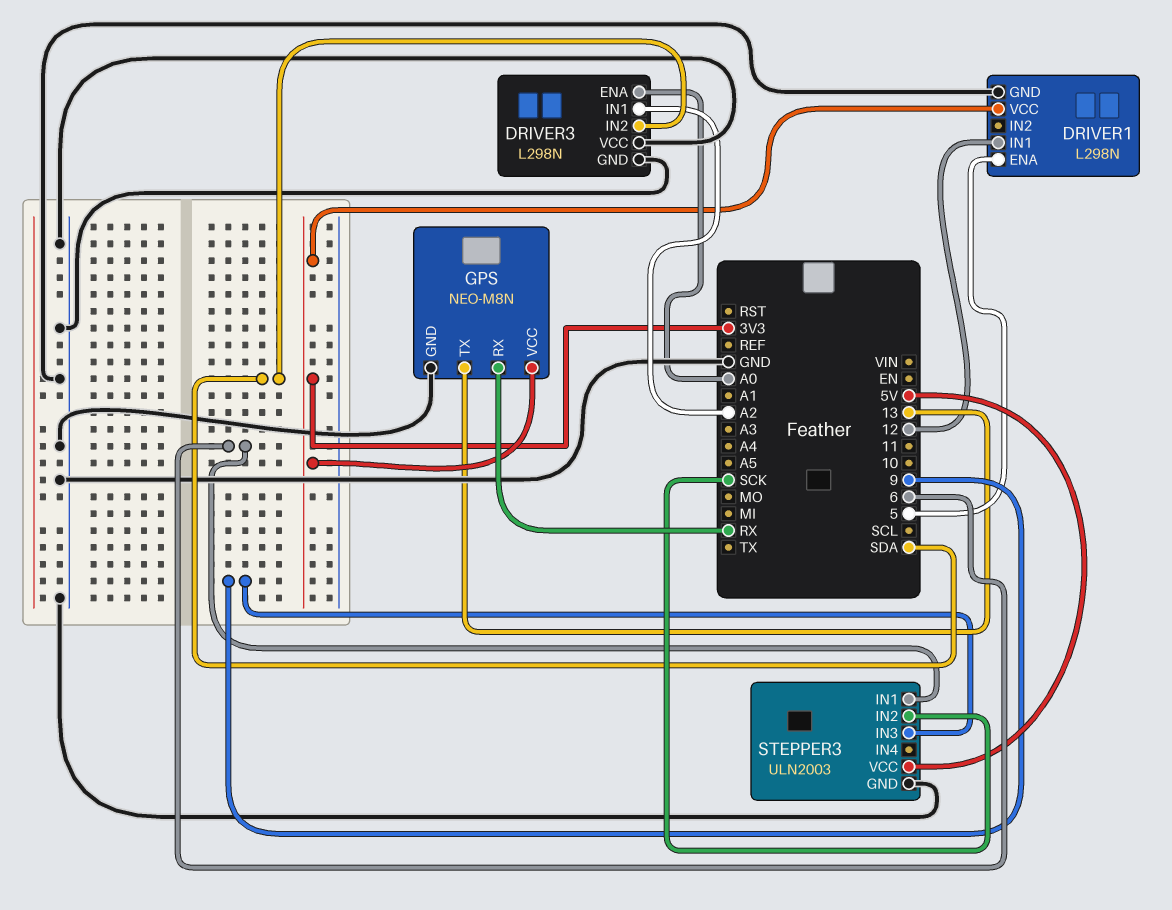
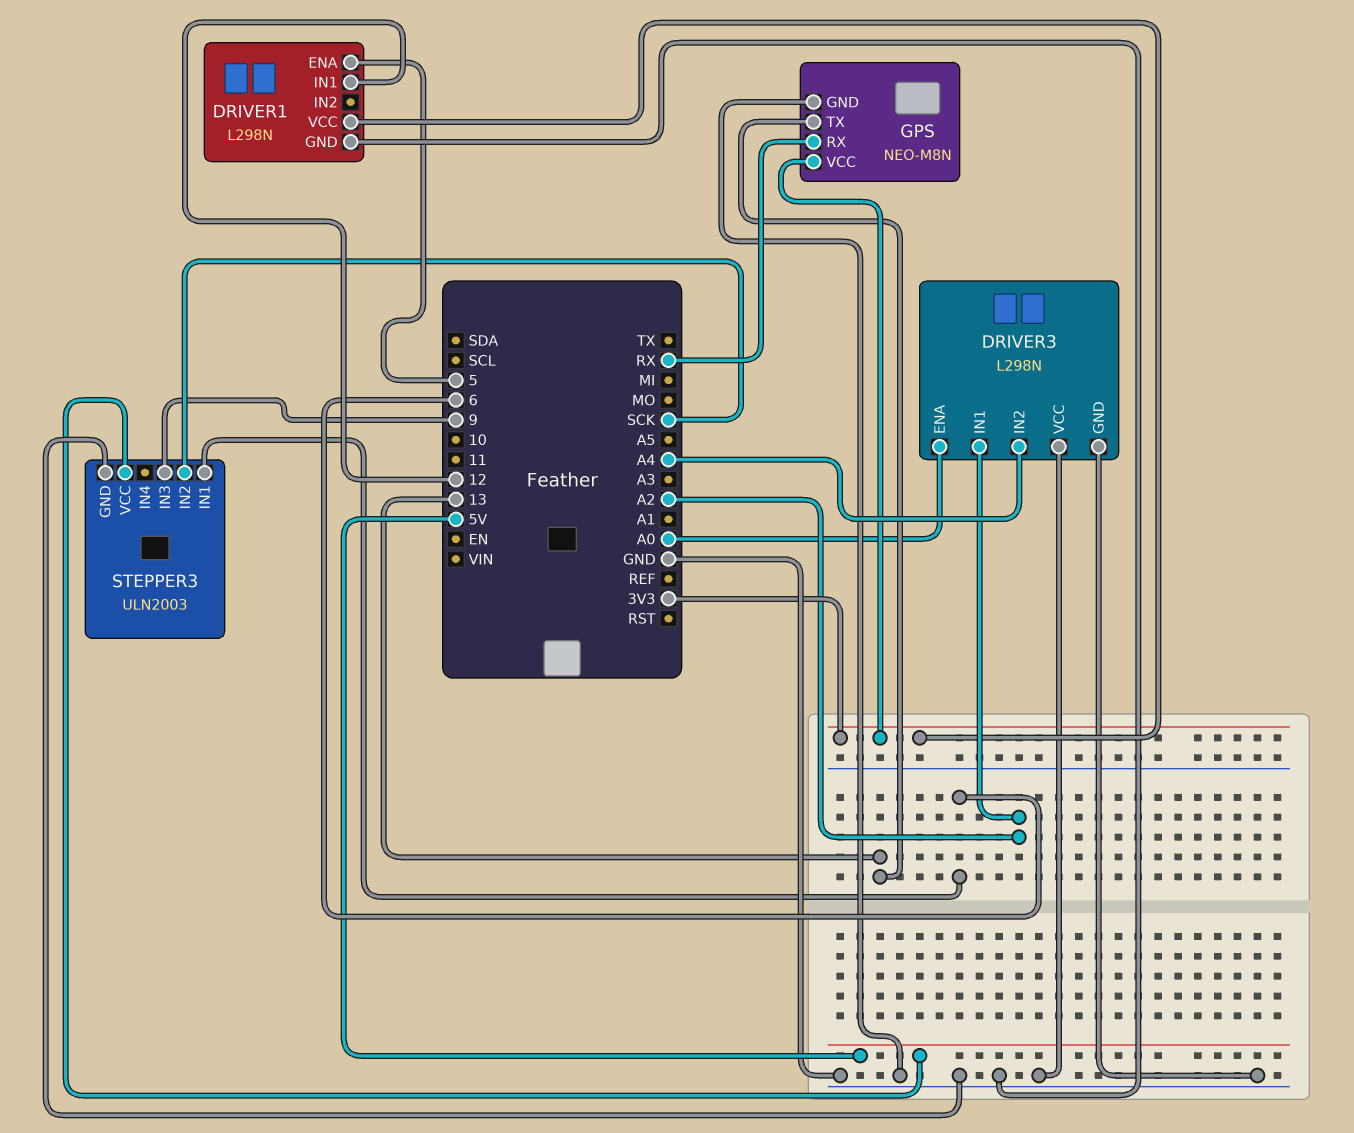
DRIVER3 pin IN2: SDA -> A4

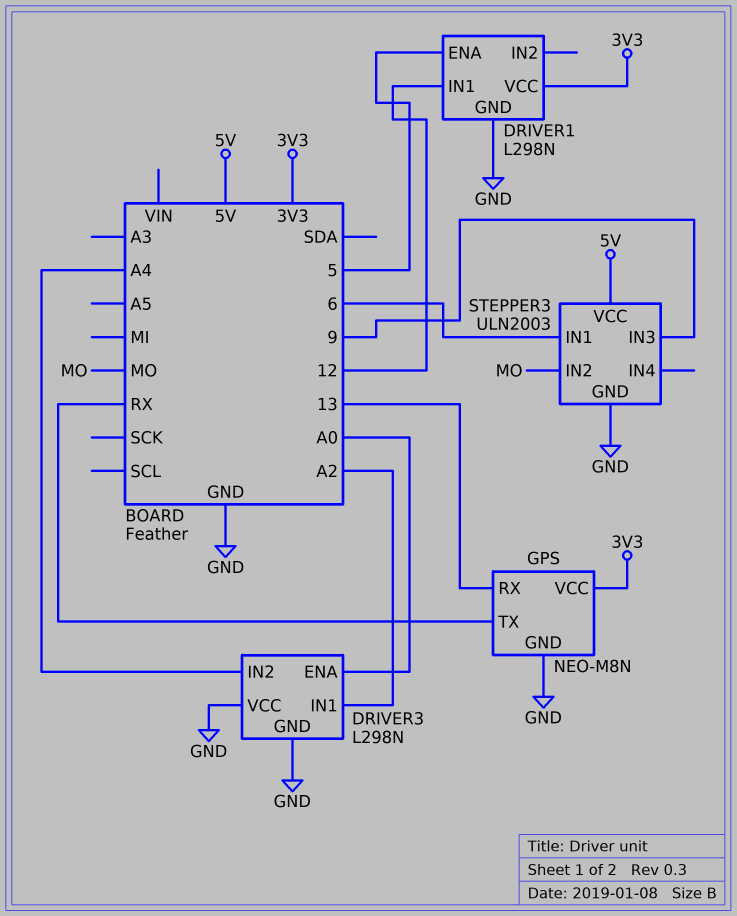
GPS pin RX: RX -> 13
GPS pin TX: 13 -> RX
STEPPER3 pin IN2: SCK -> MO

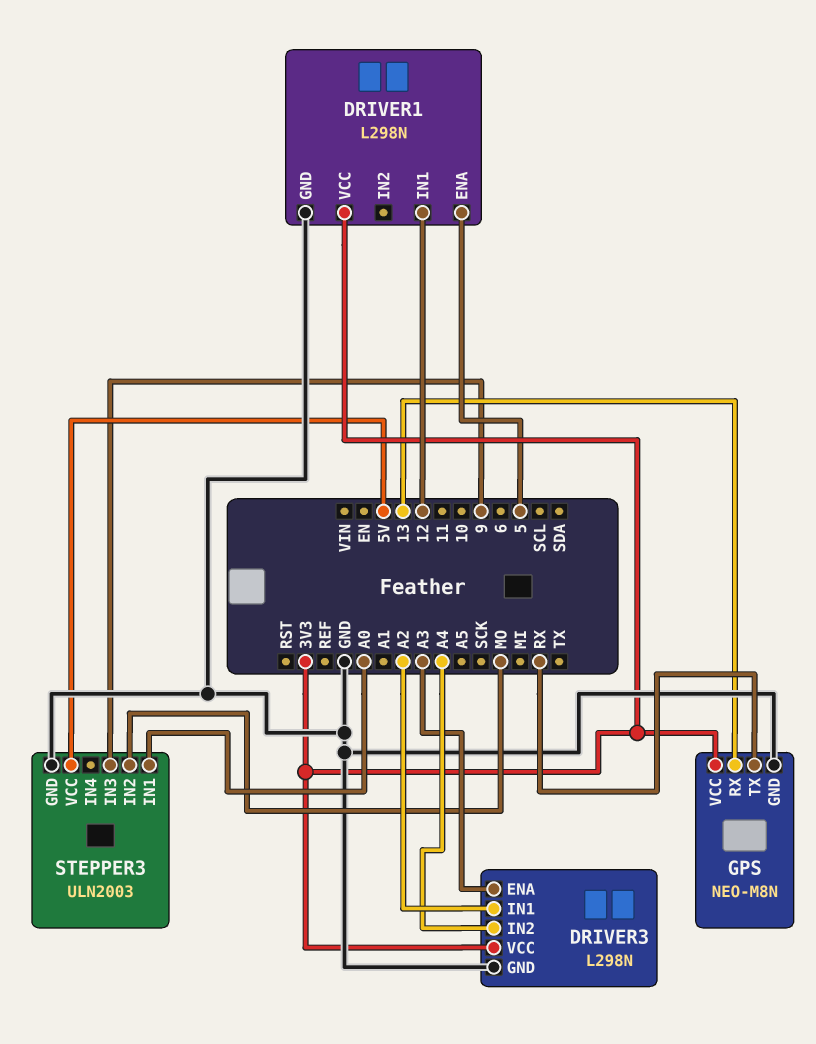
DRIVER3 pin ENA: A0 -> A3
DRIVER3 pin VCC: GND -> 3V3
STEPPER3 pin IN1: 6 -> A0

